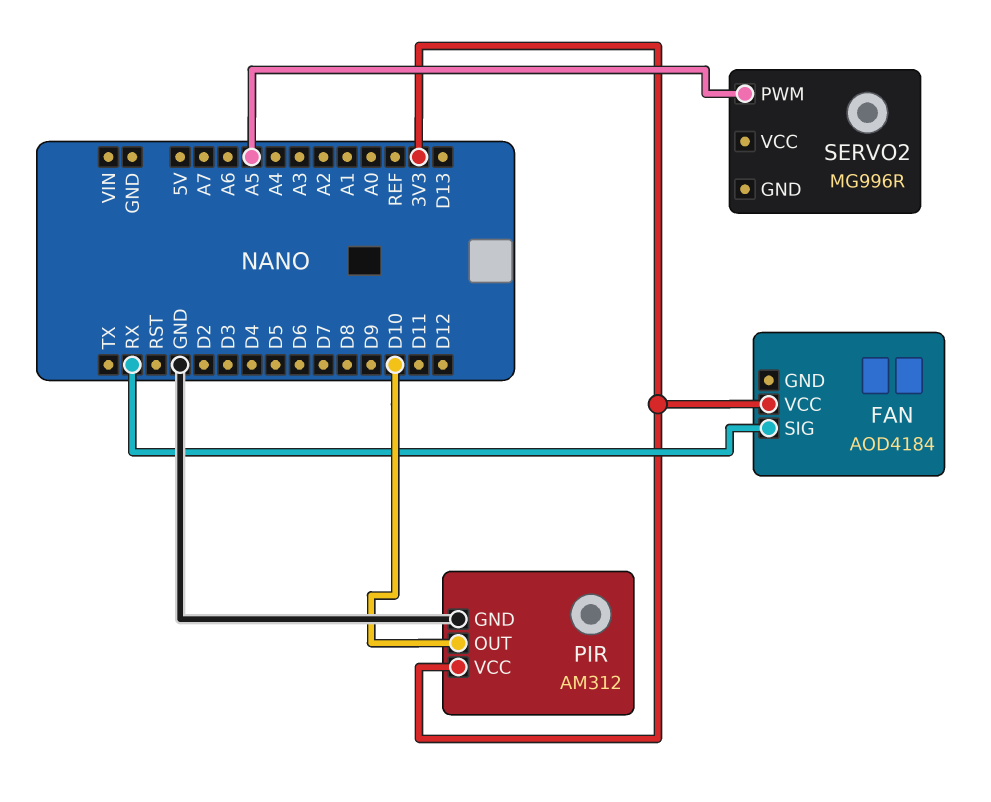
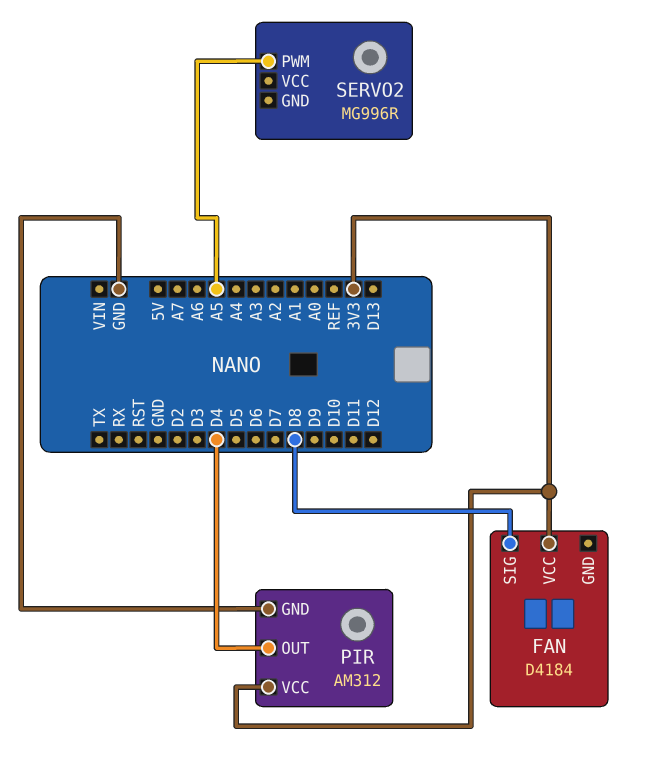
FAN: AOD4184 -> D4184
FAN pin SIG: RX -> D8
PIR pin OUT: D10 -> D4

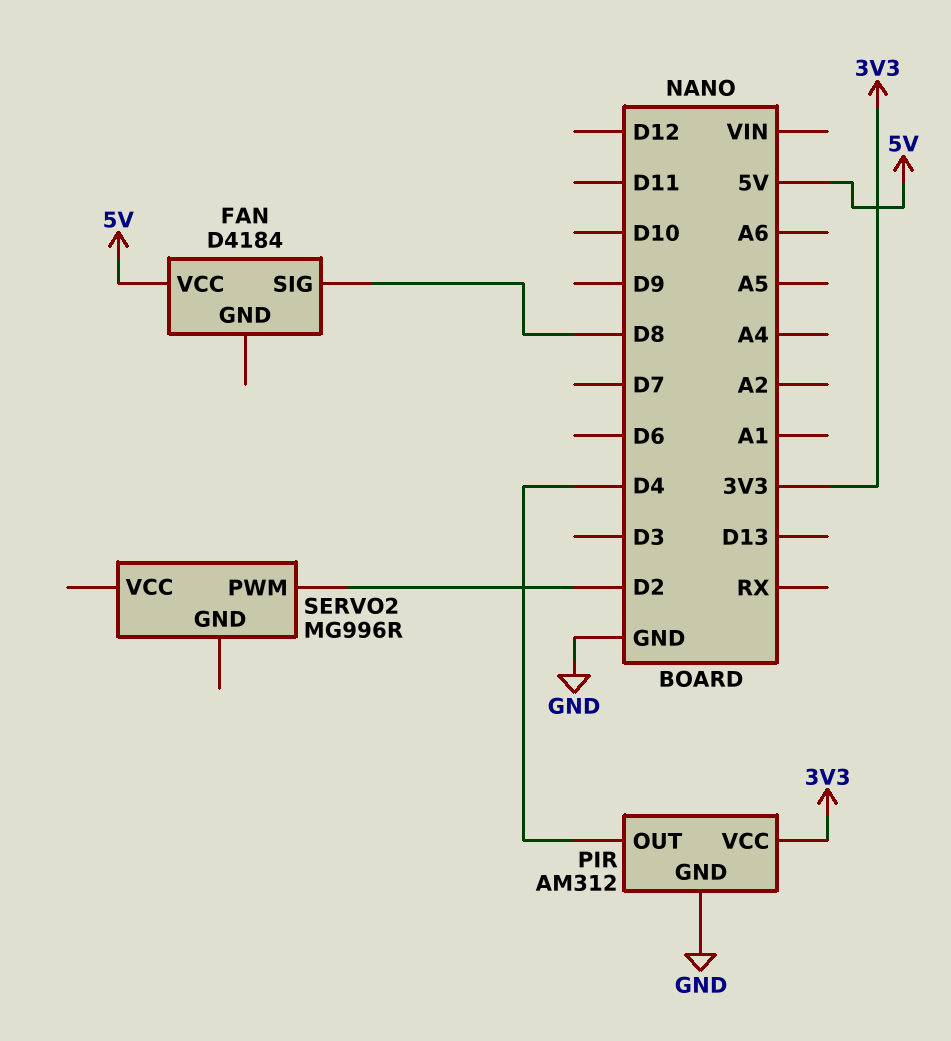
FAN pin VCC: 3V3 -> 5V
SERVO2 pin PWM: A5 -> D2

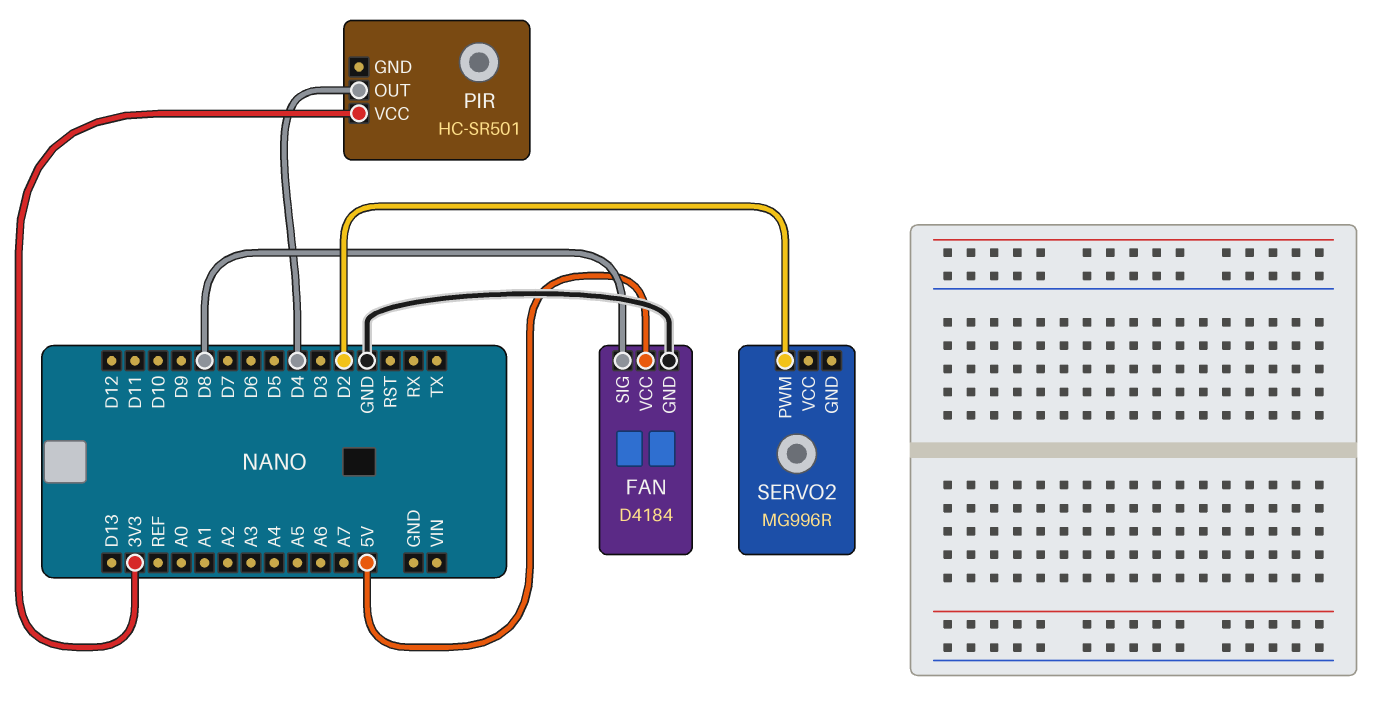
FAN pin GND: none -> GND
PIR: AM312 -> HC-SR501
PIR pin GND: GND -> none

